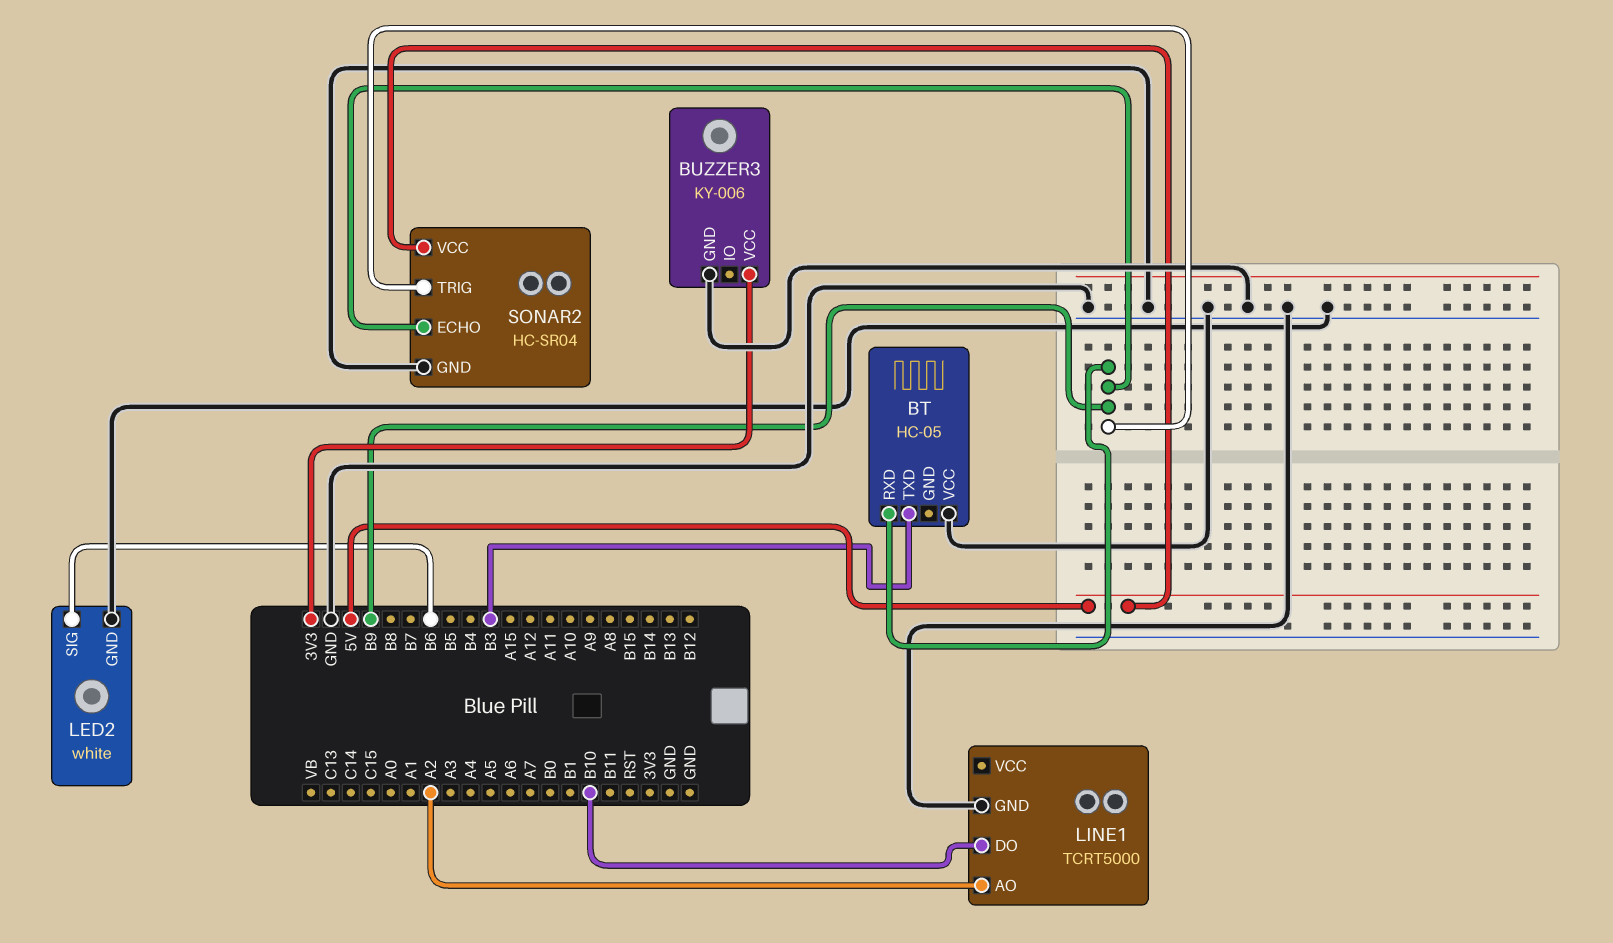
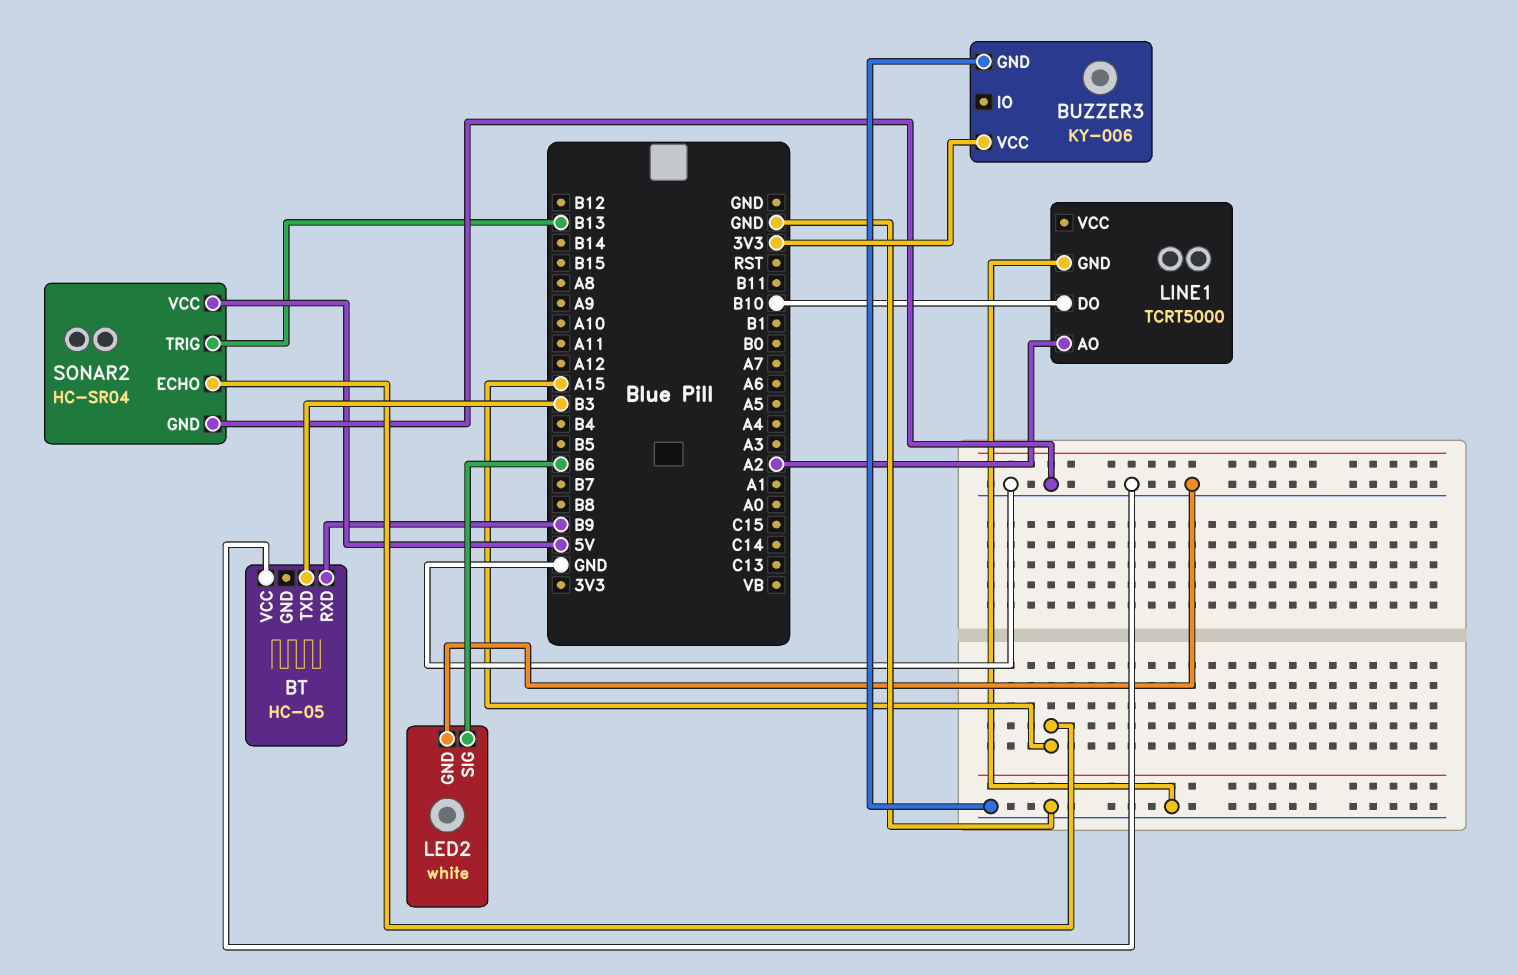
SONAR2 pin ECHO: B9 -> A15
SONAR2 pin TRIG: B9 -> B13

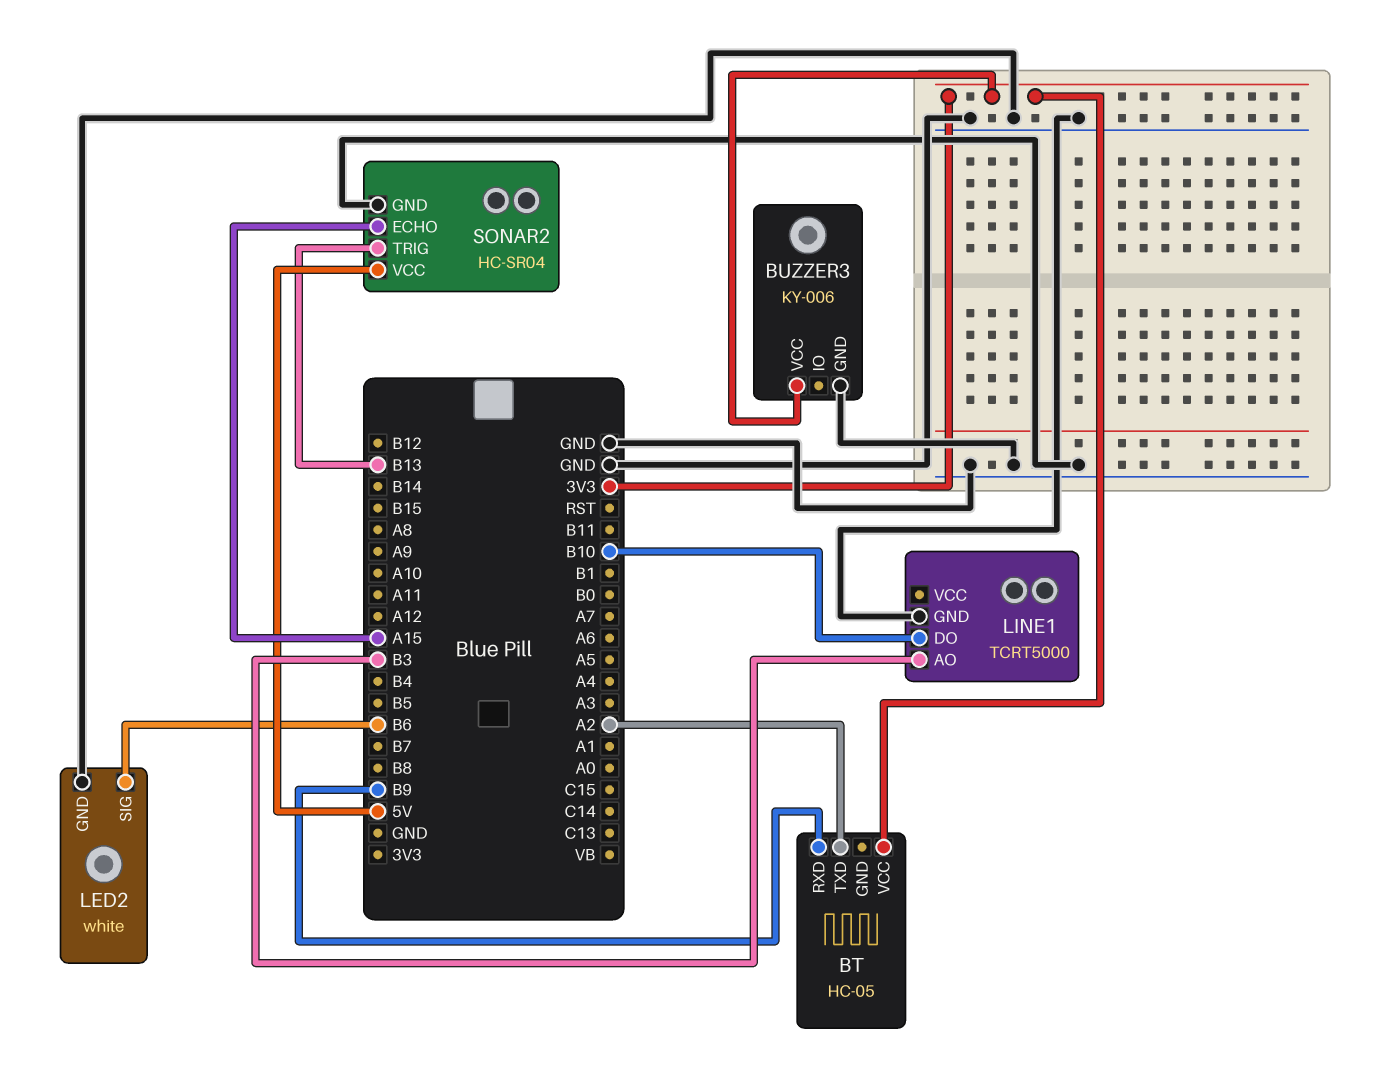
BT pin TXD: B3 -> A2
BT pin VCC: GND -> 3V3
LINE1 pin AO: A2 -> B3

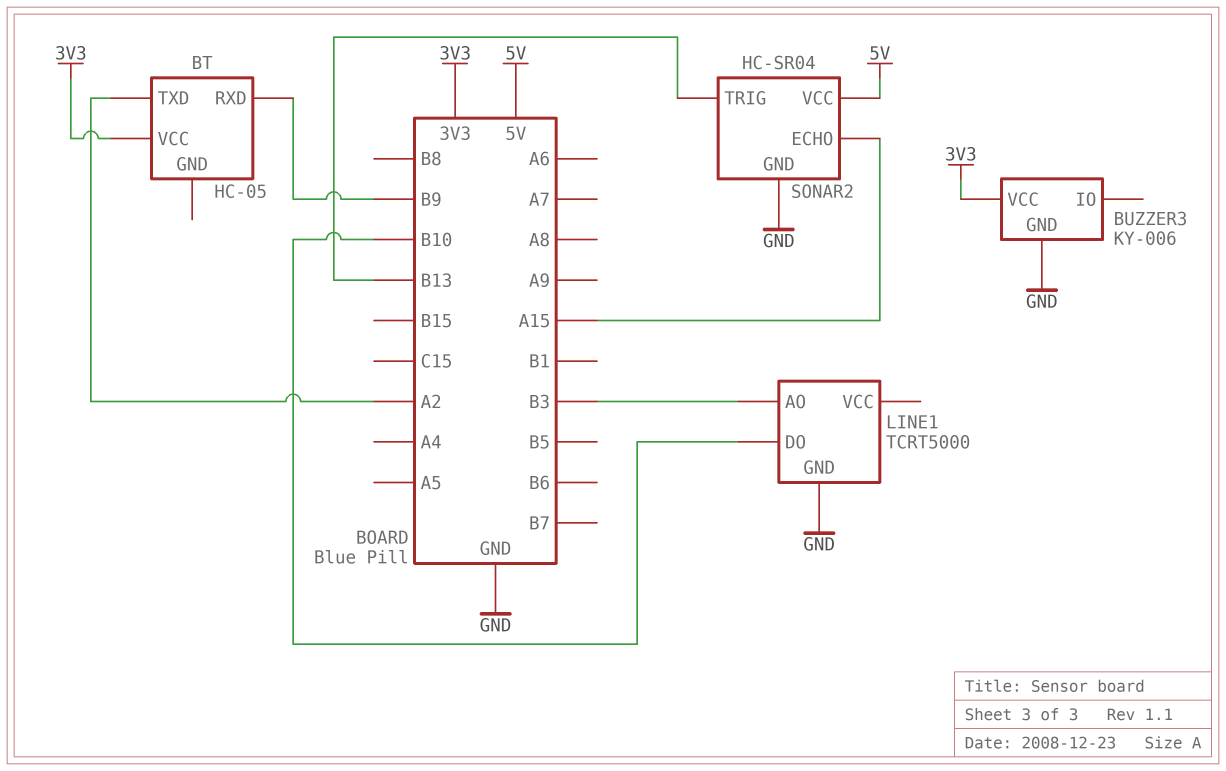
LED2: white -> none
LED2 pin GND: GND -> none
LED2 pin SIG: B6 -> none

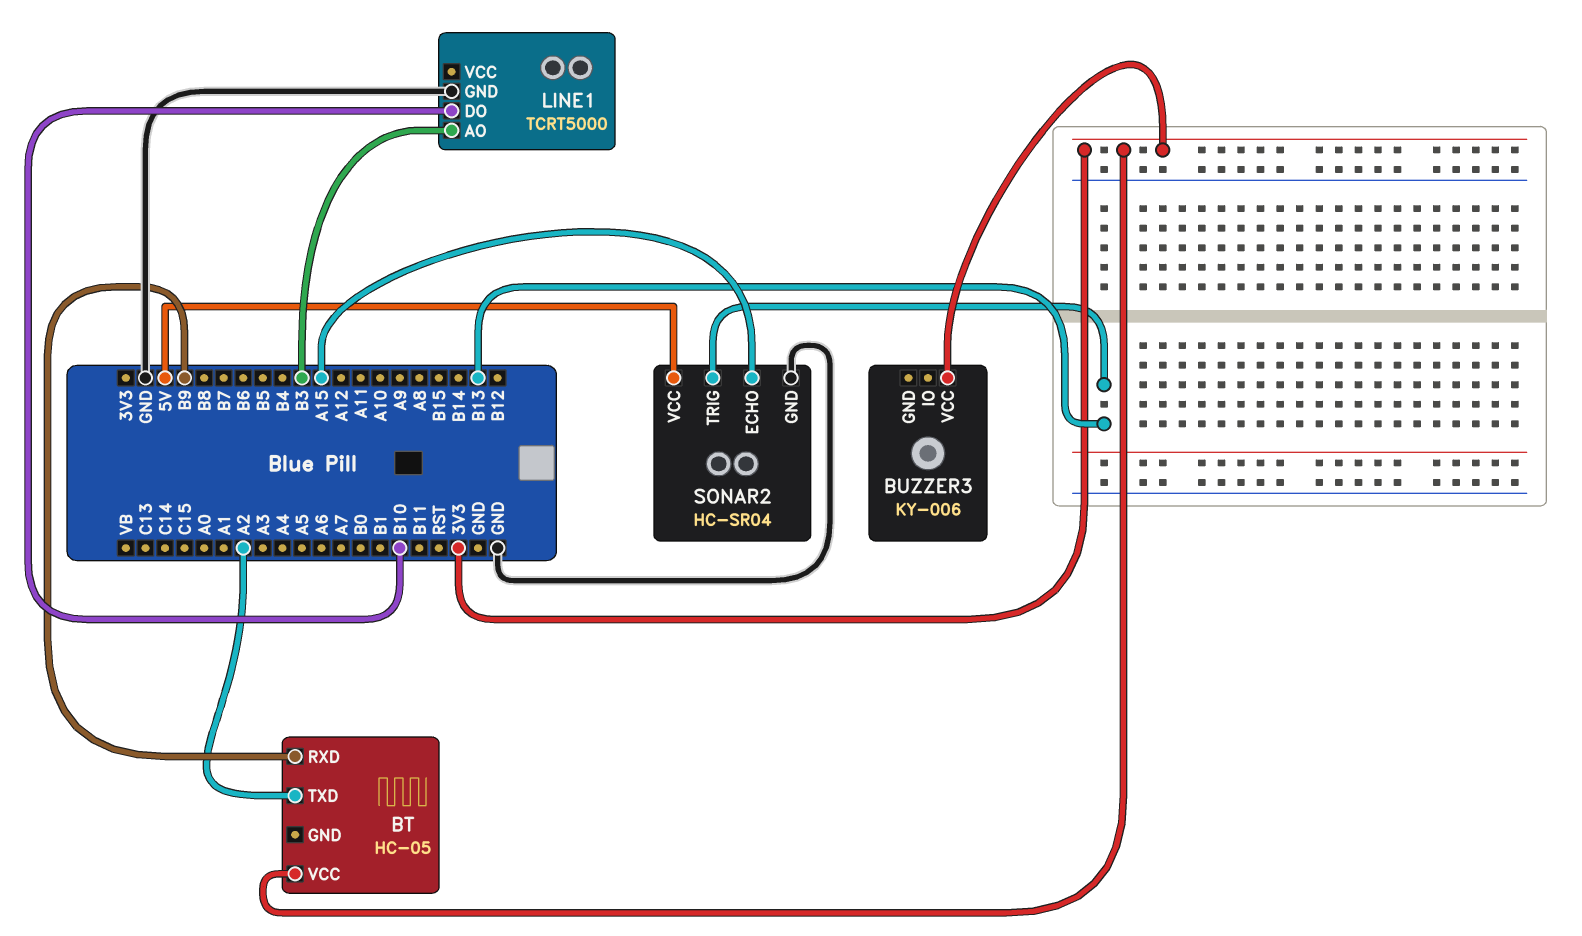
BUZZER3 pin GND: GND -> none

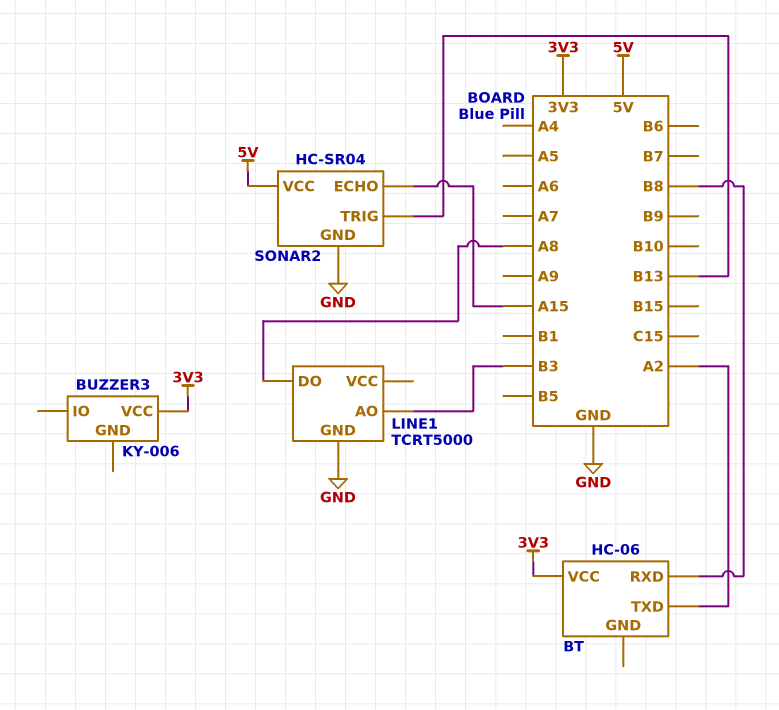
BT: HC-05 -> HC-06
BT pin RXD: B9 -> B8
LINE1 pin DO: B10 -> A8

